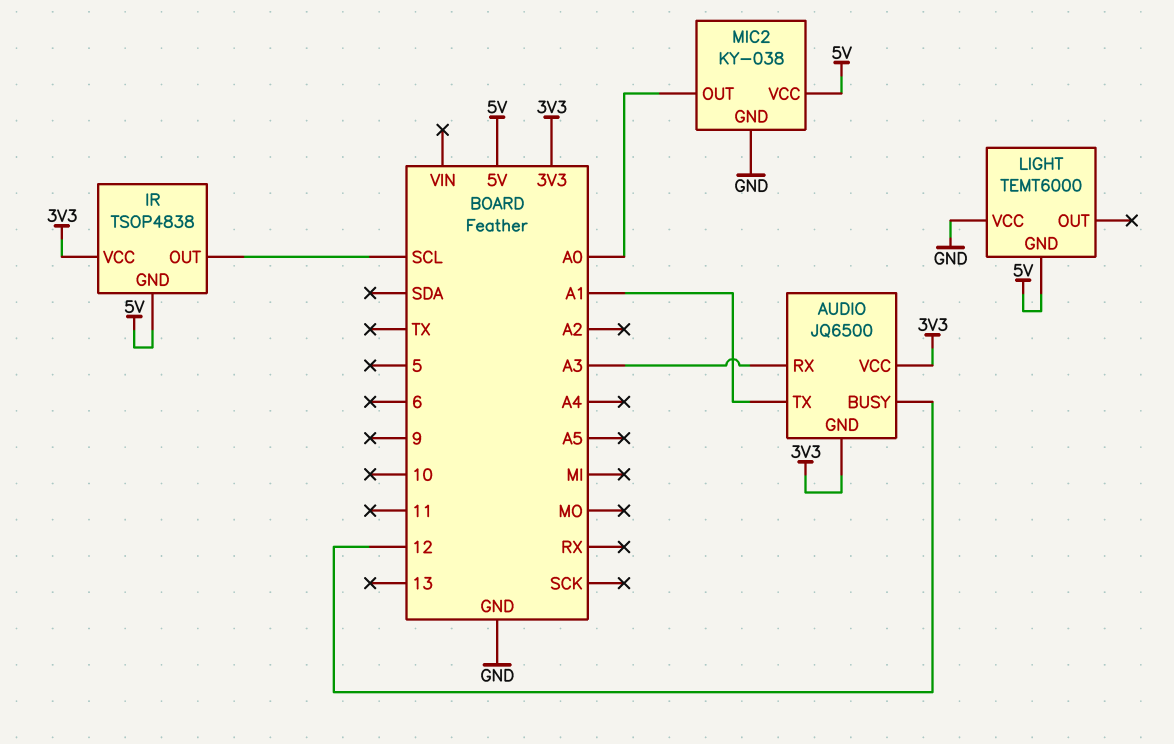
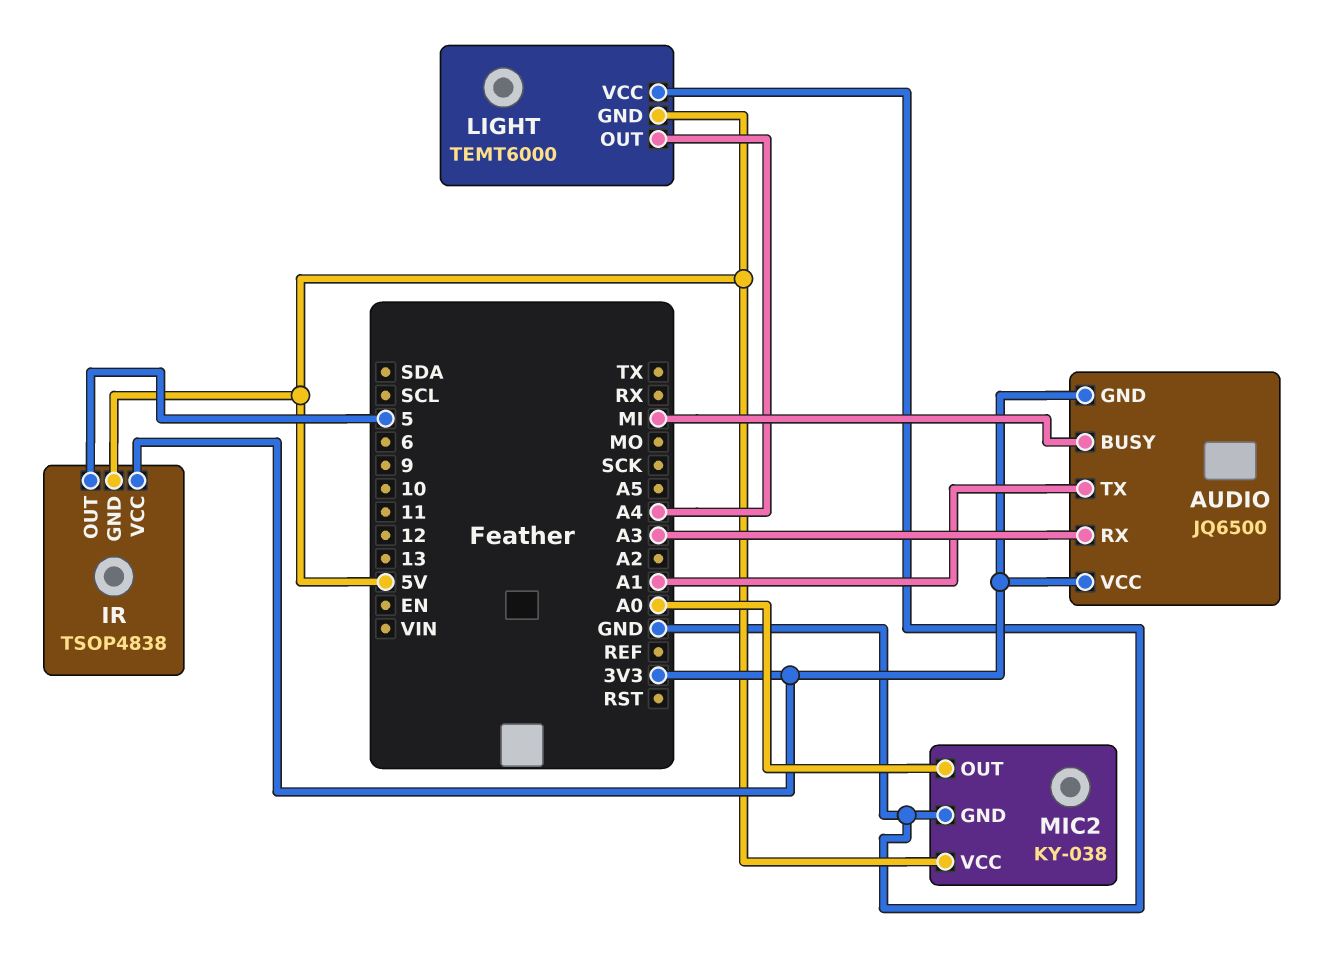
AUDIO pin BUSY: 12 -> MI
IR pin OUT: SCL -> 5
LIGHT pin OUT: none -> A4

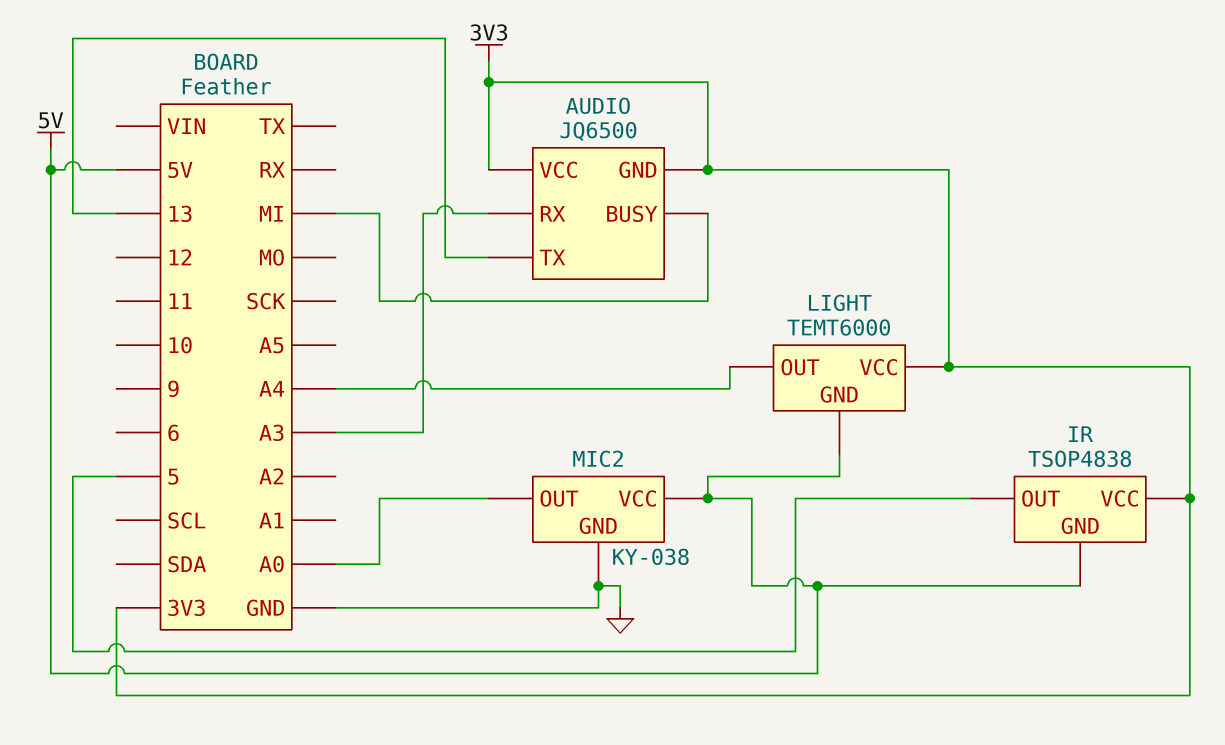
AUDIO pin TX: A1 -> 13
LIGHT pin VCC: GND -> 3V3

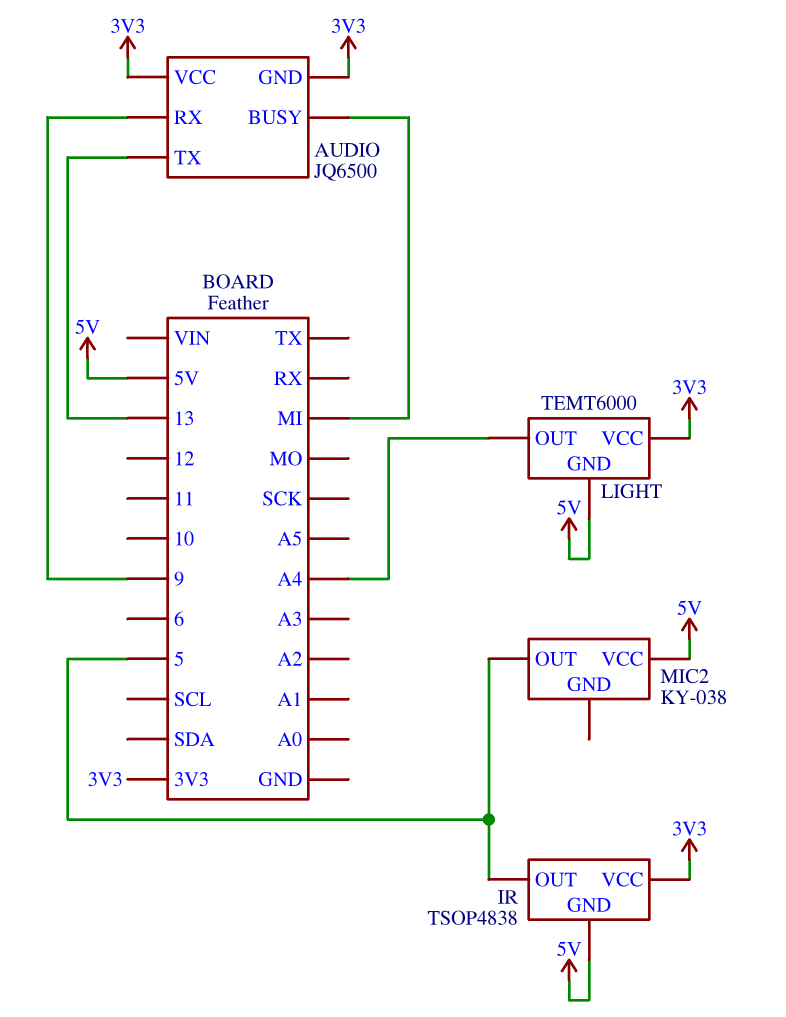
AUDIO pin RX: A3 -> 9
MIC2 pin GND: GND -> none
MIC2 pin OUT: A0 -> 5

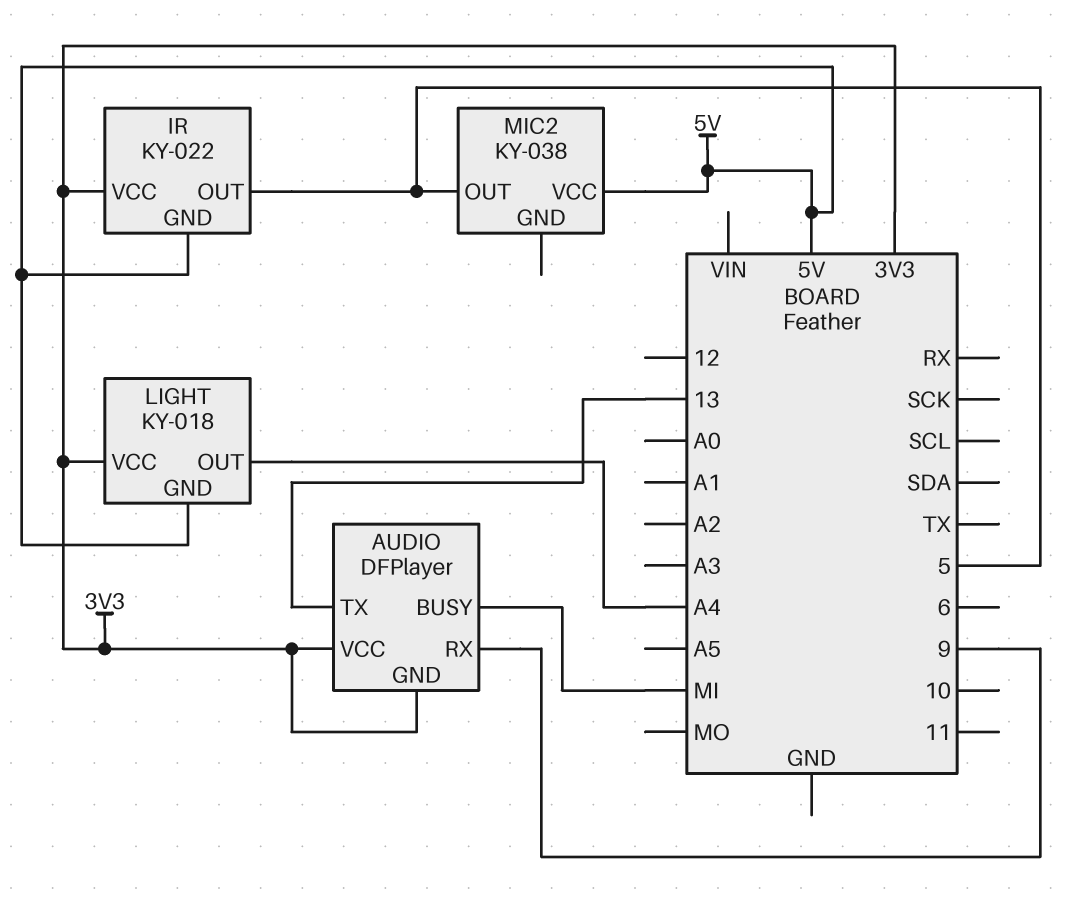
AUDIO: JQ6500 -> DFPlayer
IR: TSOP4838 -> KY-022
LIGHT: TEMT6000 -> KY-018

